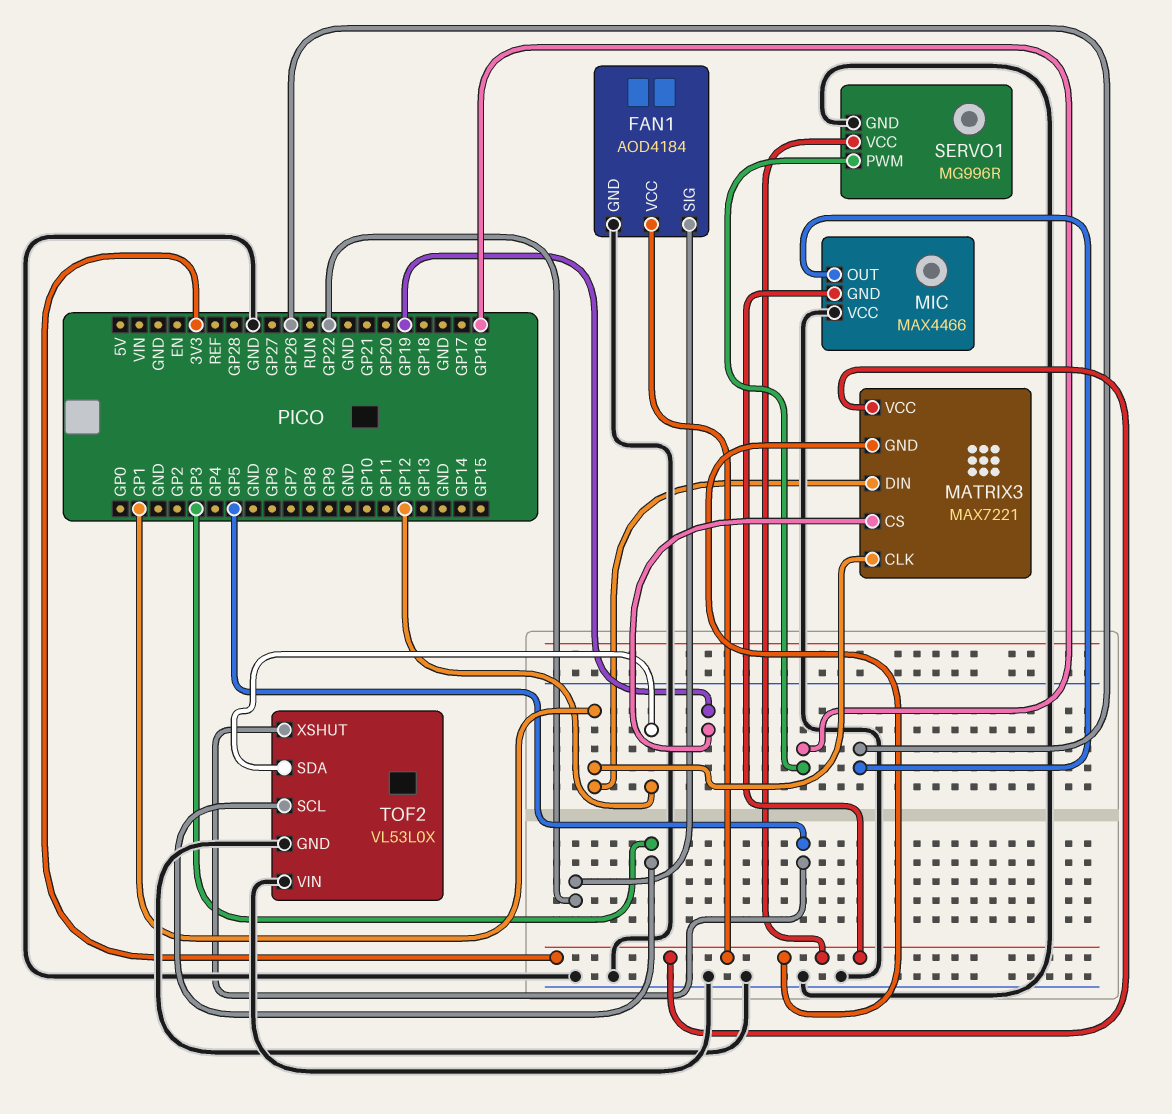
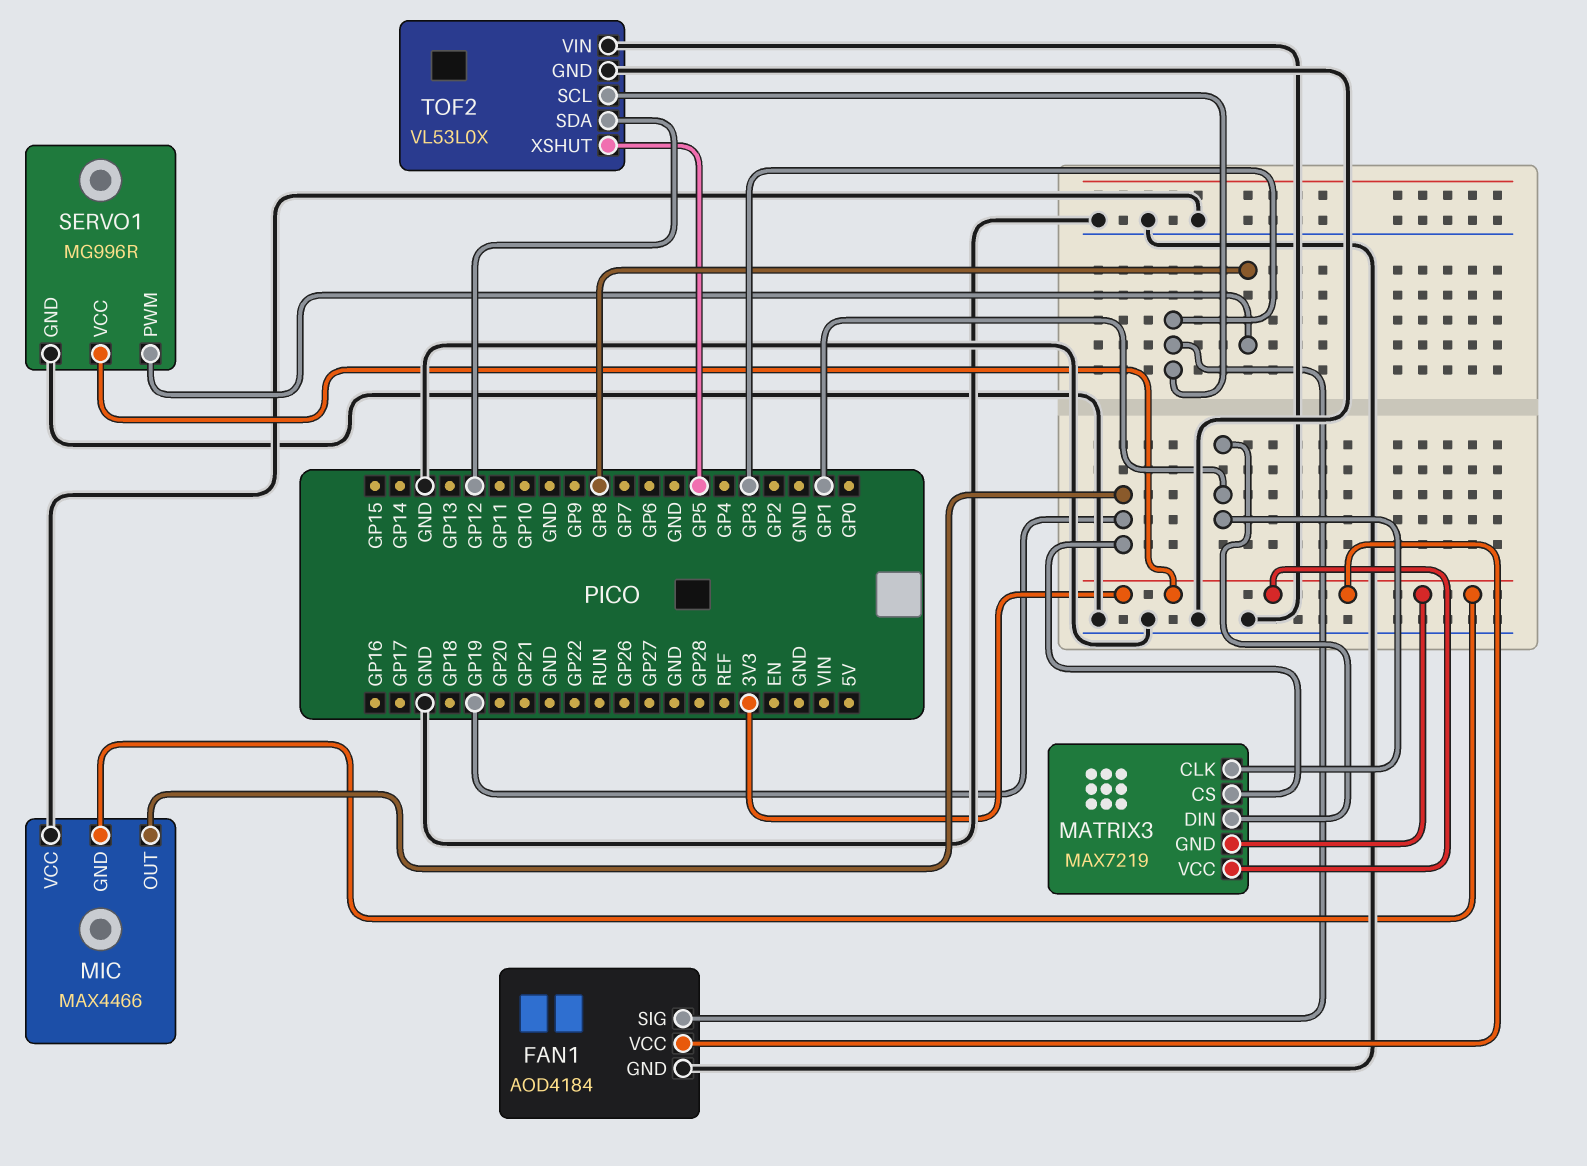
FAN1 pin SIG: GP22 -> GP3
MATRIX3: MAX7221 -> MAX7219
MIC pin OUT: GP26 -> GP19
SERVO1 pin PWM: GP16 -> GP8

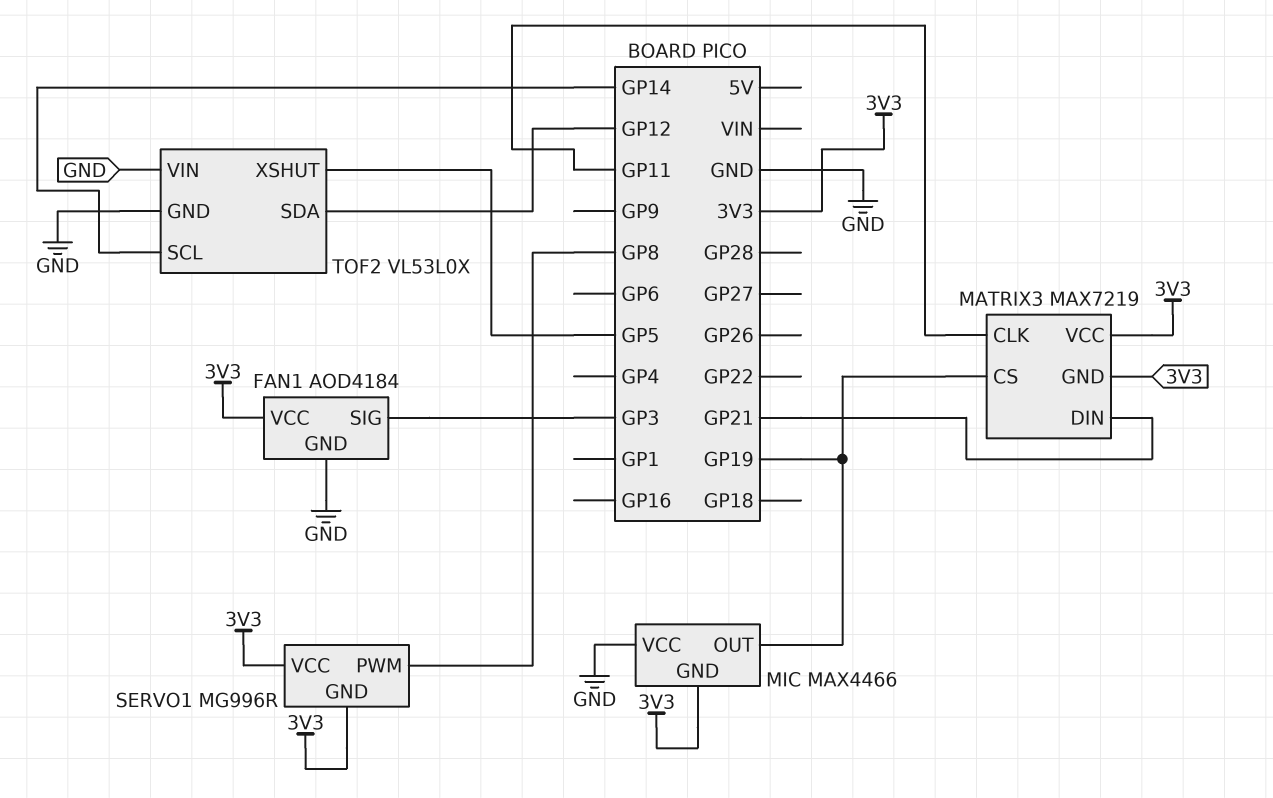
MATRIX3 pin CLK: GP1 -> GP11
MATRIX3 pin DIN: GP1 -> GP21
SERVO1 pin GND: GND -> 3V3
TOF2 pin SCL: GP3 -> GP14

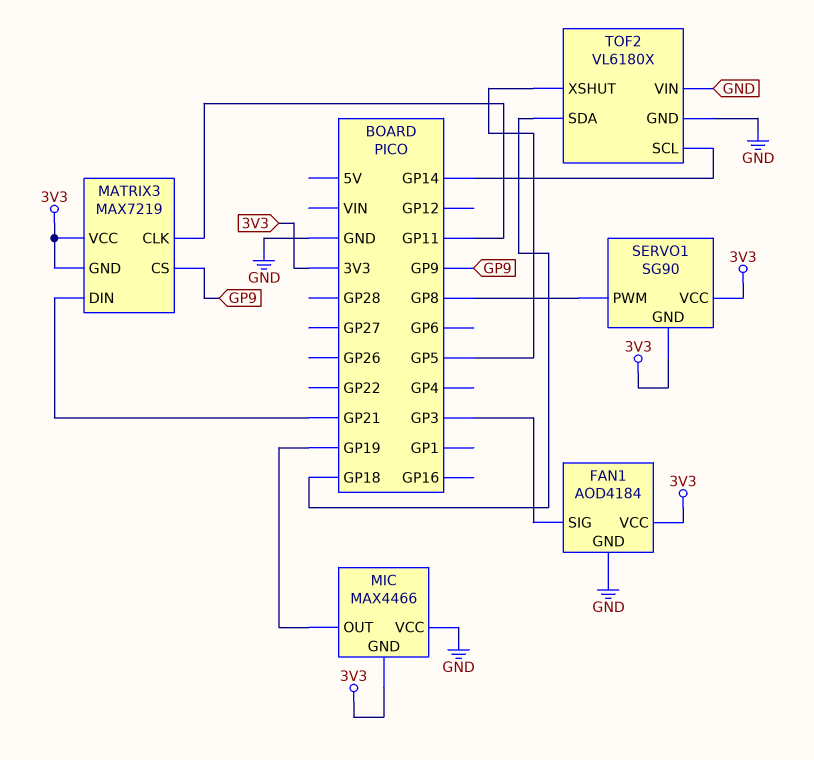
MATRIX3 pin CS: GP19 -> GP9
SERVO1: MG996R -> SG90
TOF2: VL53L0X -> VL6180X
TOF2 pin SDA: GP12 -> GP18

